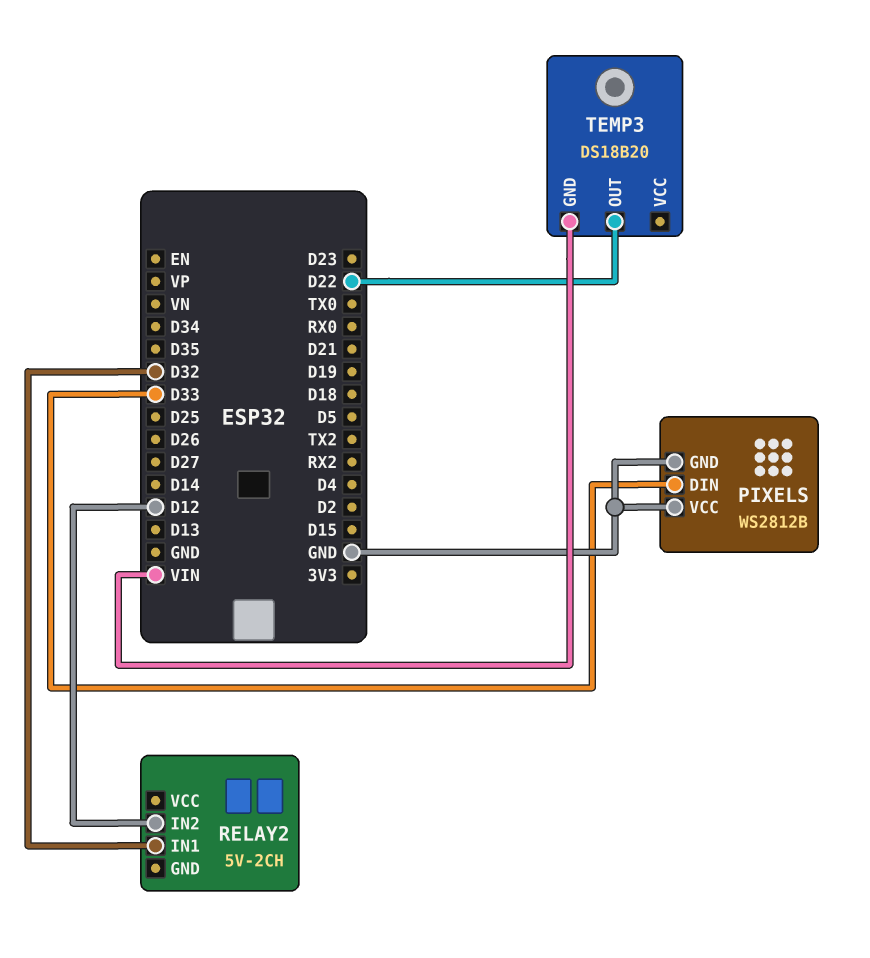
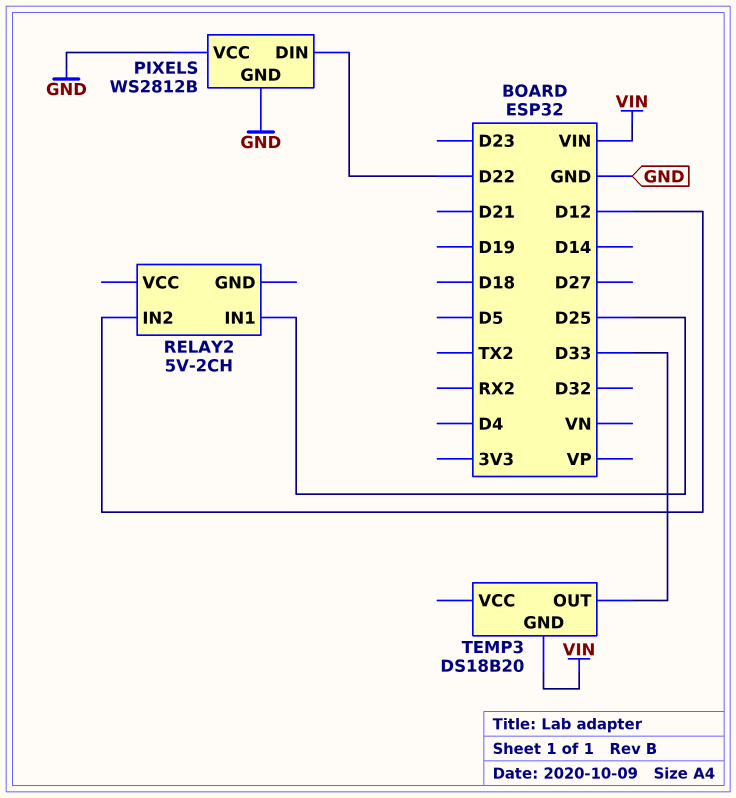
PIXELS pin DIN: D33 -> D22
RELAY2 pin IN1: D32 -> D25
TEMP3 pin OUT: D22 -> D33

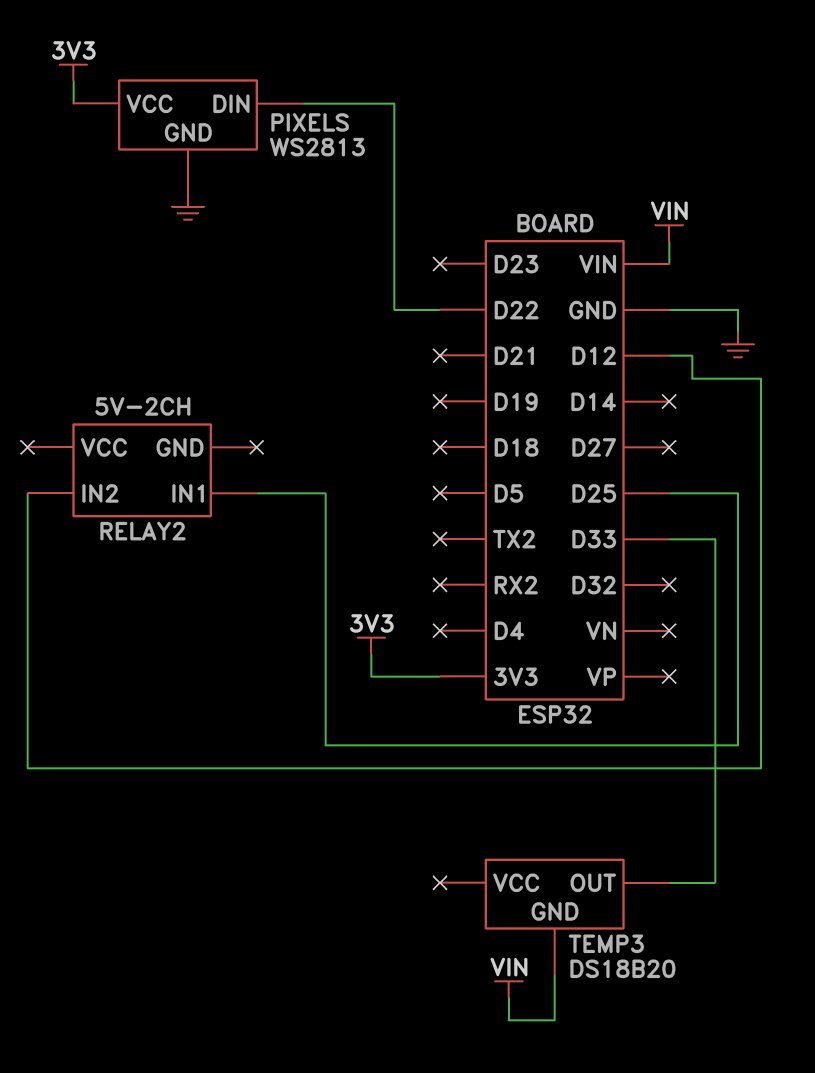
PIXELS: WS2812B -> WS2813
PIXELS pin VCC: GND -> 3V3

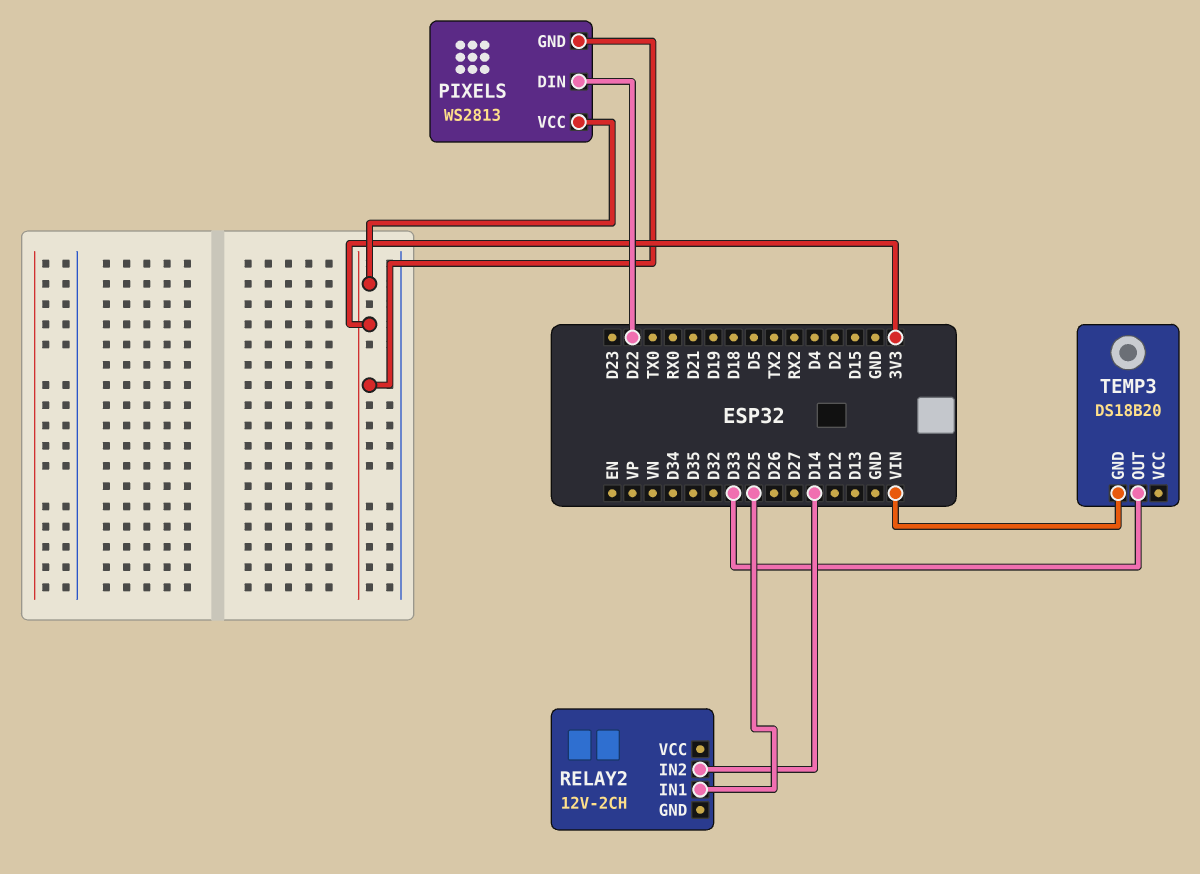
PIXELS pin GND: GND -> 3V3
RELAY2: 5V-2CH -> 12V-2CH
RELAY2 pin IN2: D12 -> D14

